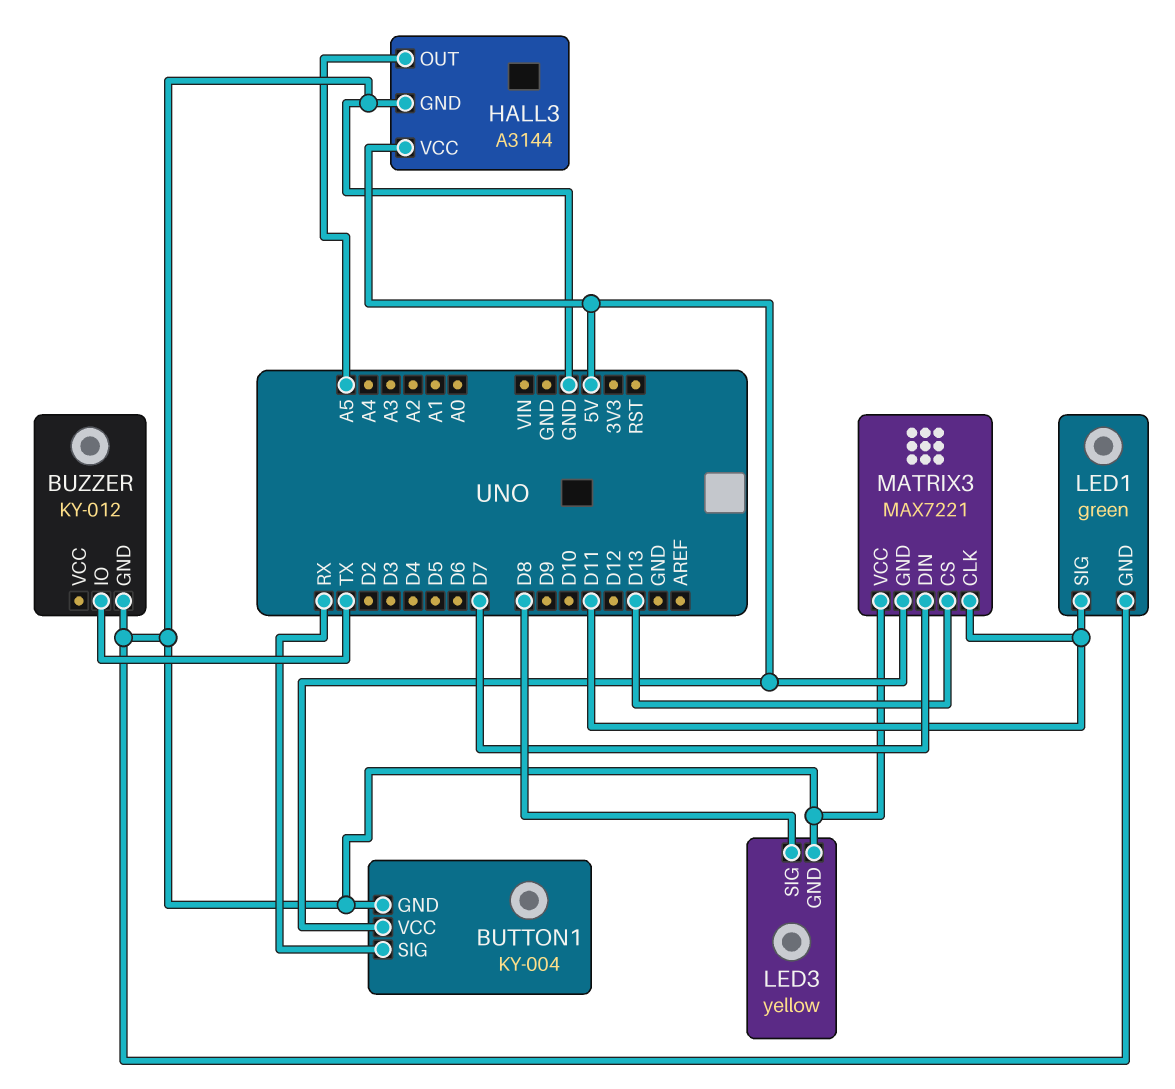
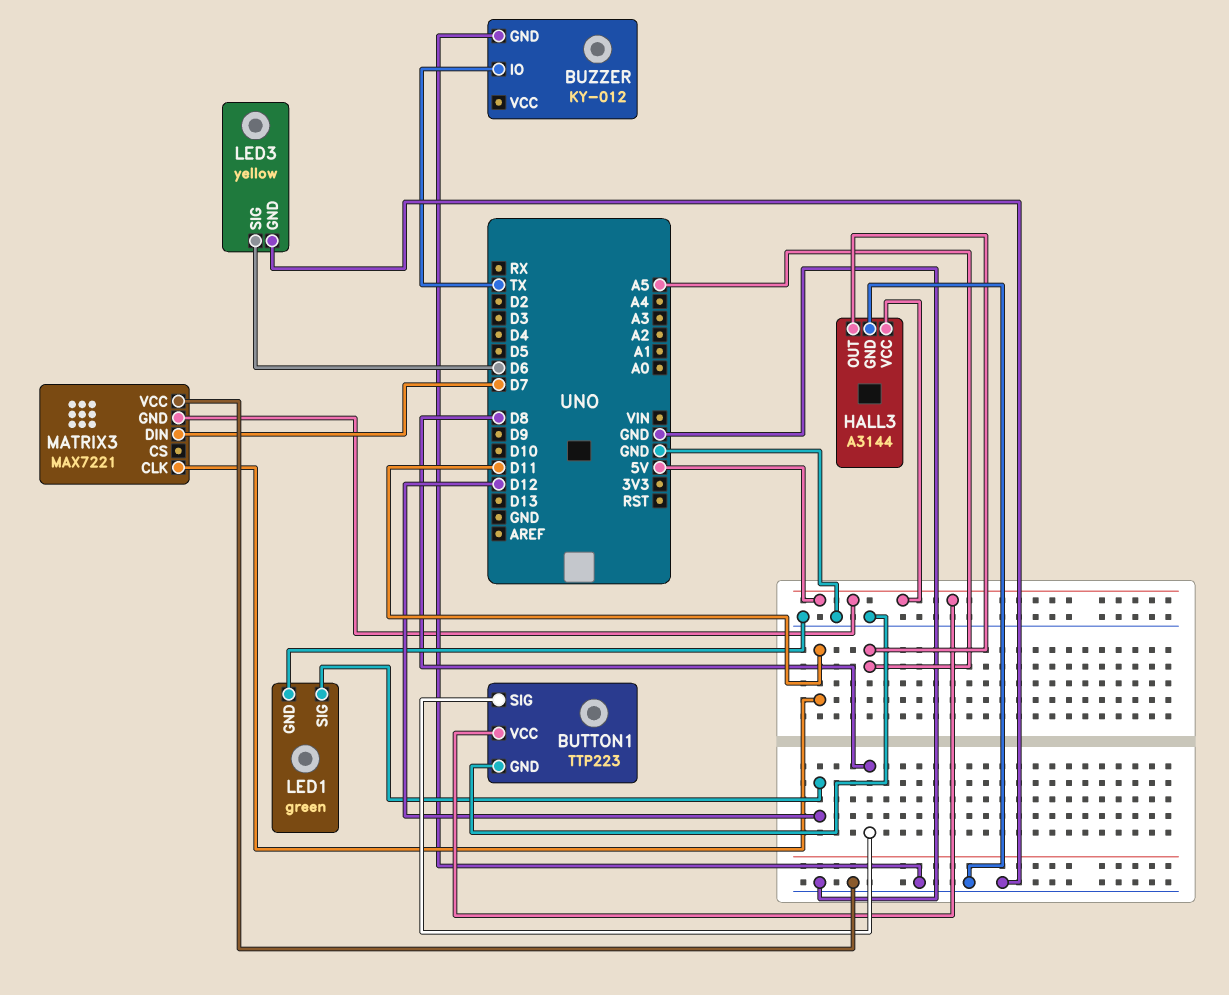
BUTTON1: KY-004 -> TTP223
BUTTON1 pin SIG: RX -> D8
LED1 pin SIG: D11 -> D12
LED3 pin SIG: D8 -> D6
MATRIX3 pin CS: D13 -> none

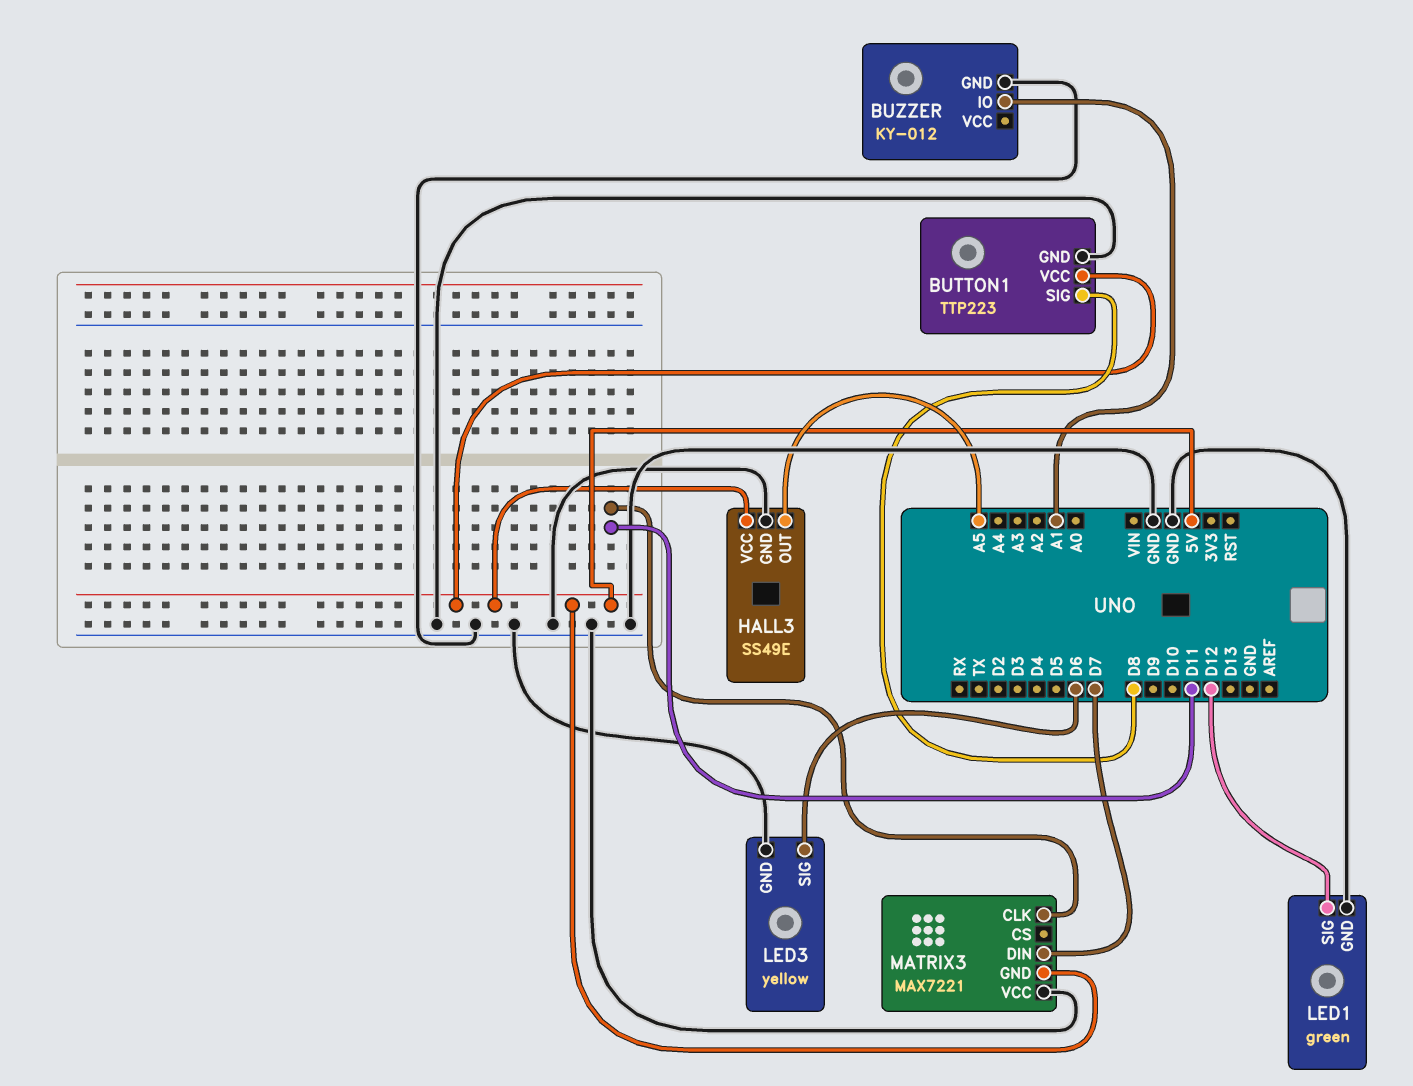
BUZZER pin IO: TX -> A1
HALL3: A3144 -> SS49E

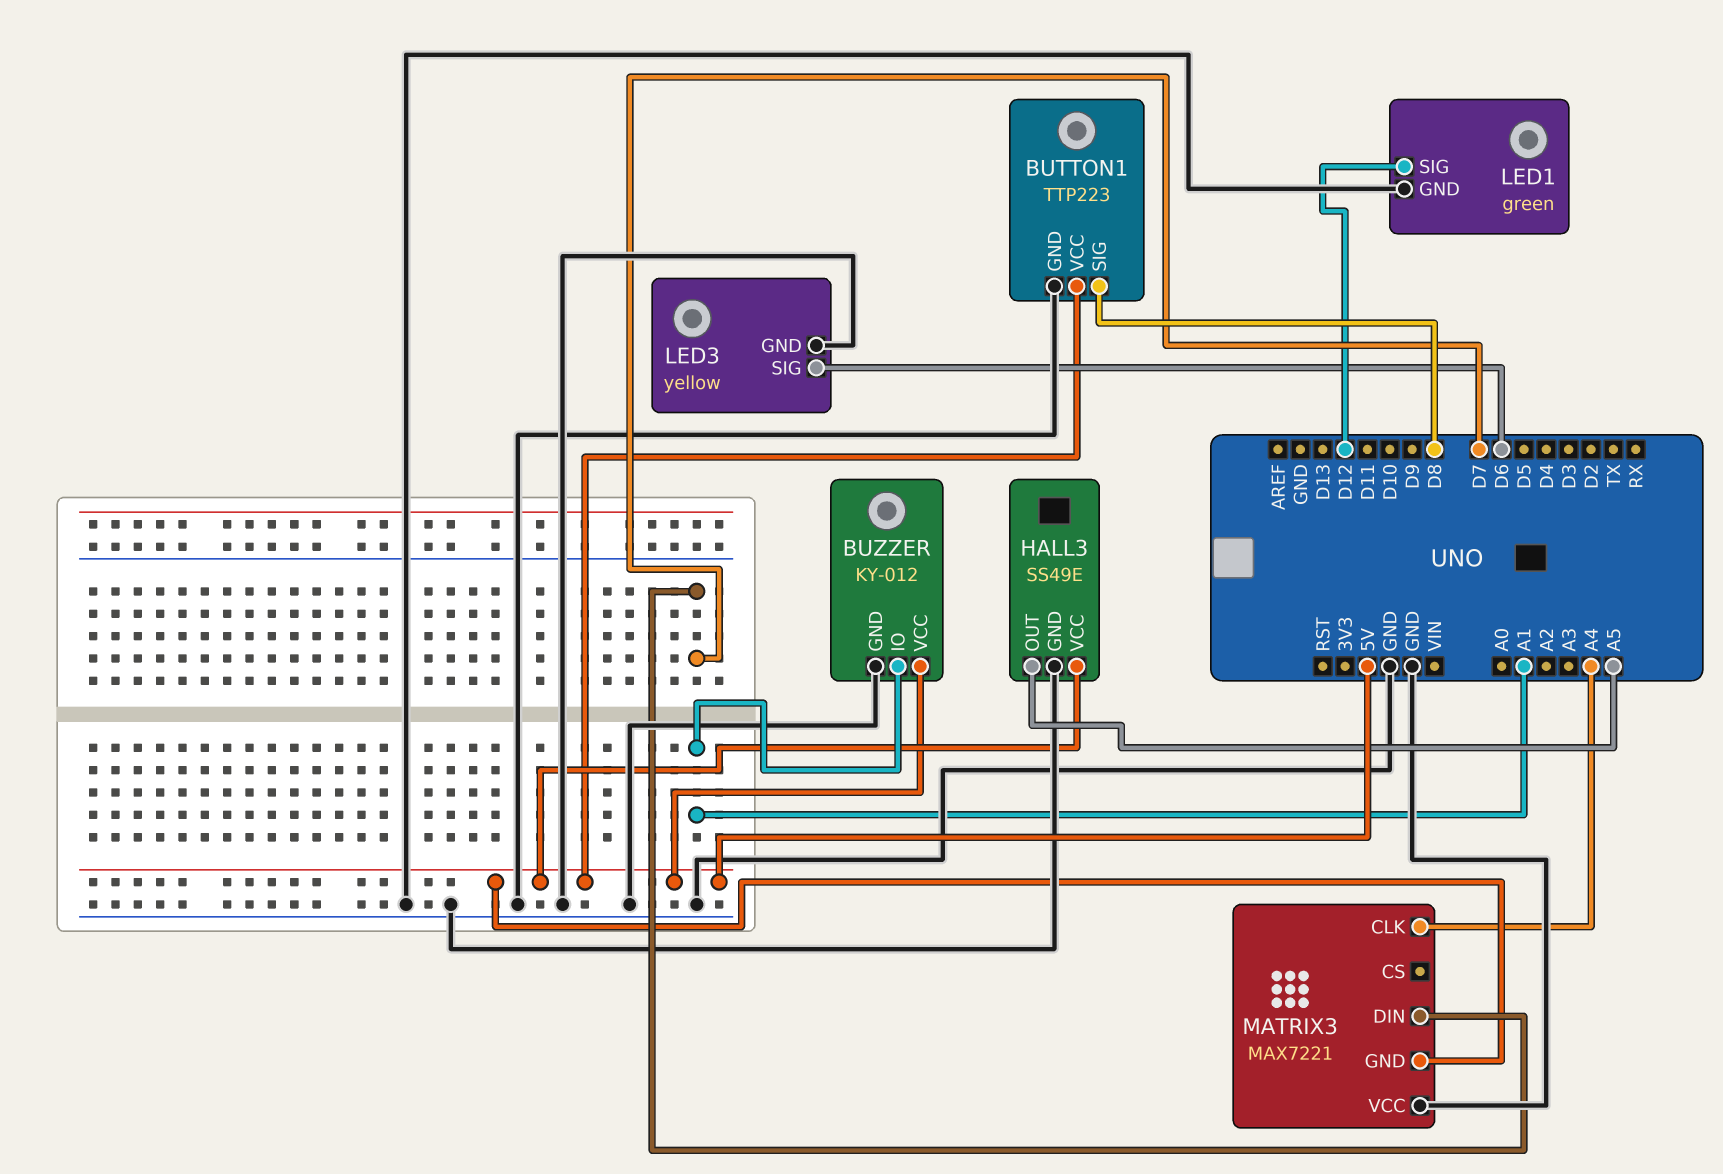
BUZZER pin VCC: none -> 5V
MATRIX3 pin CLK: D11 -> A4

